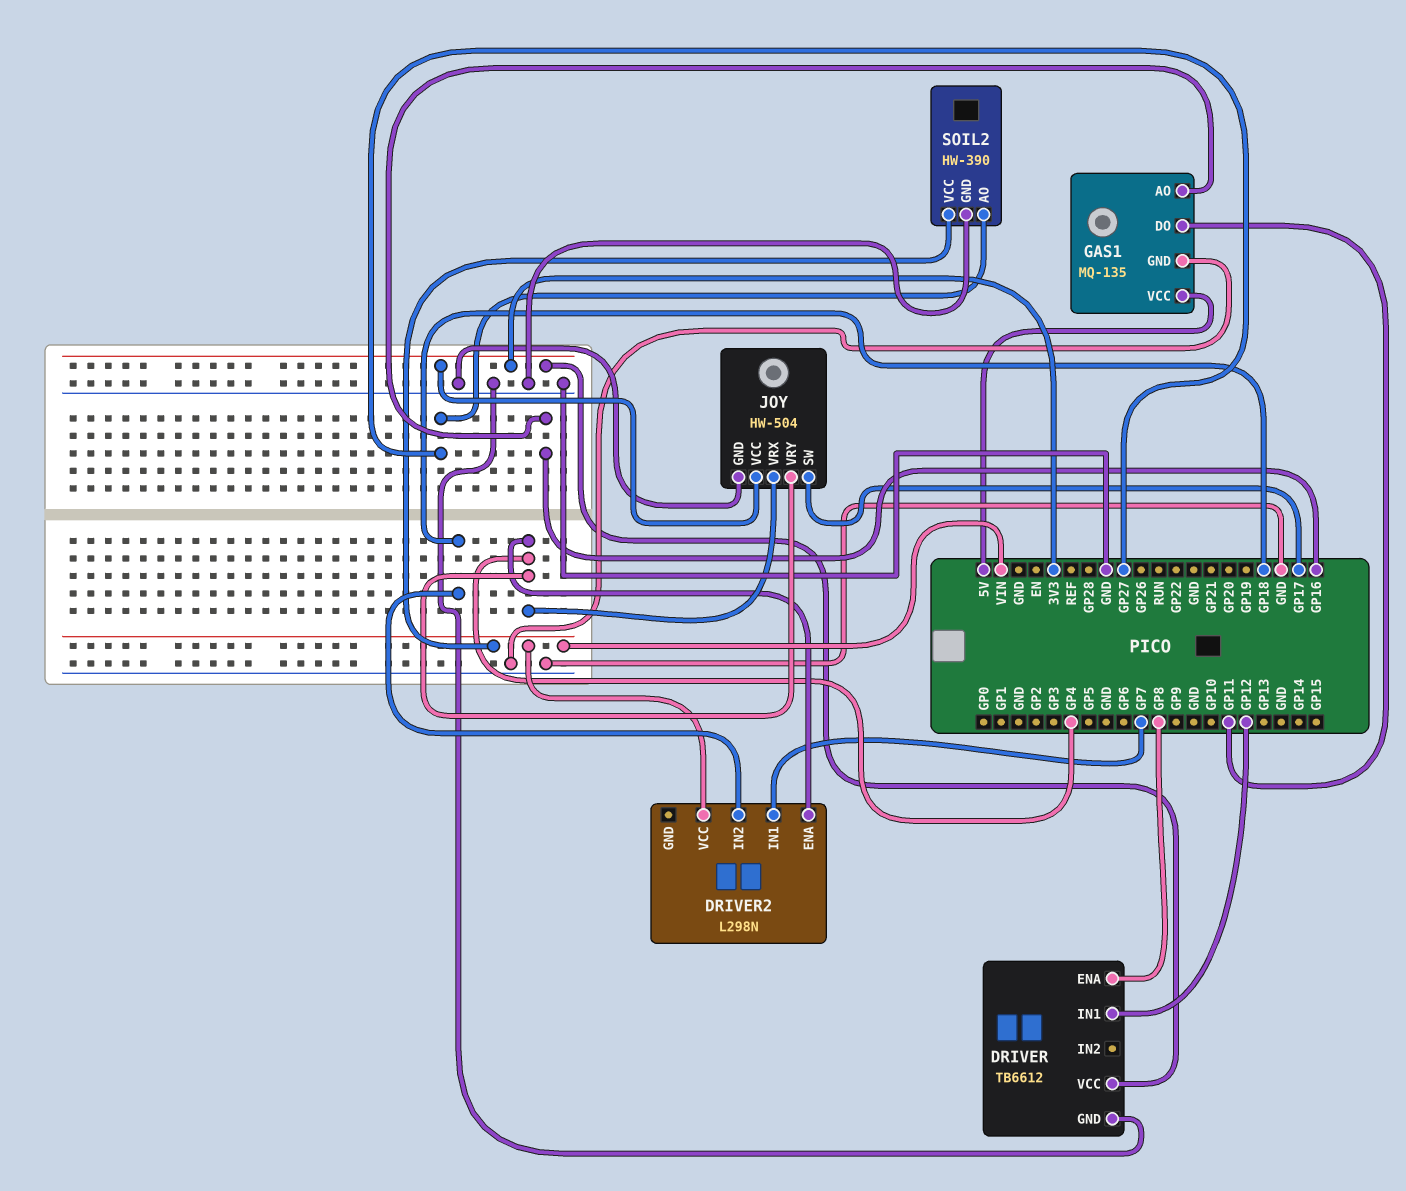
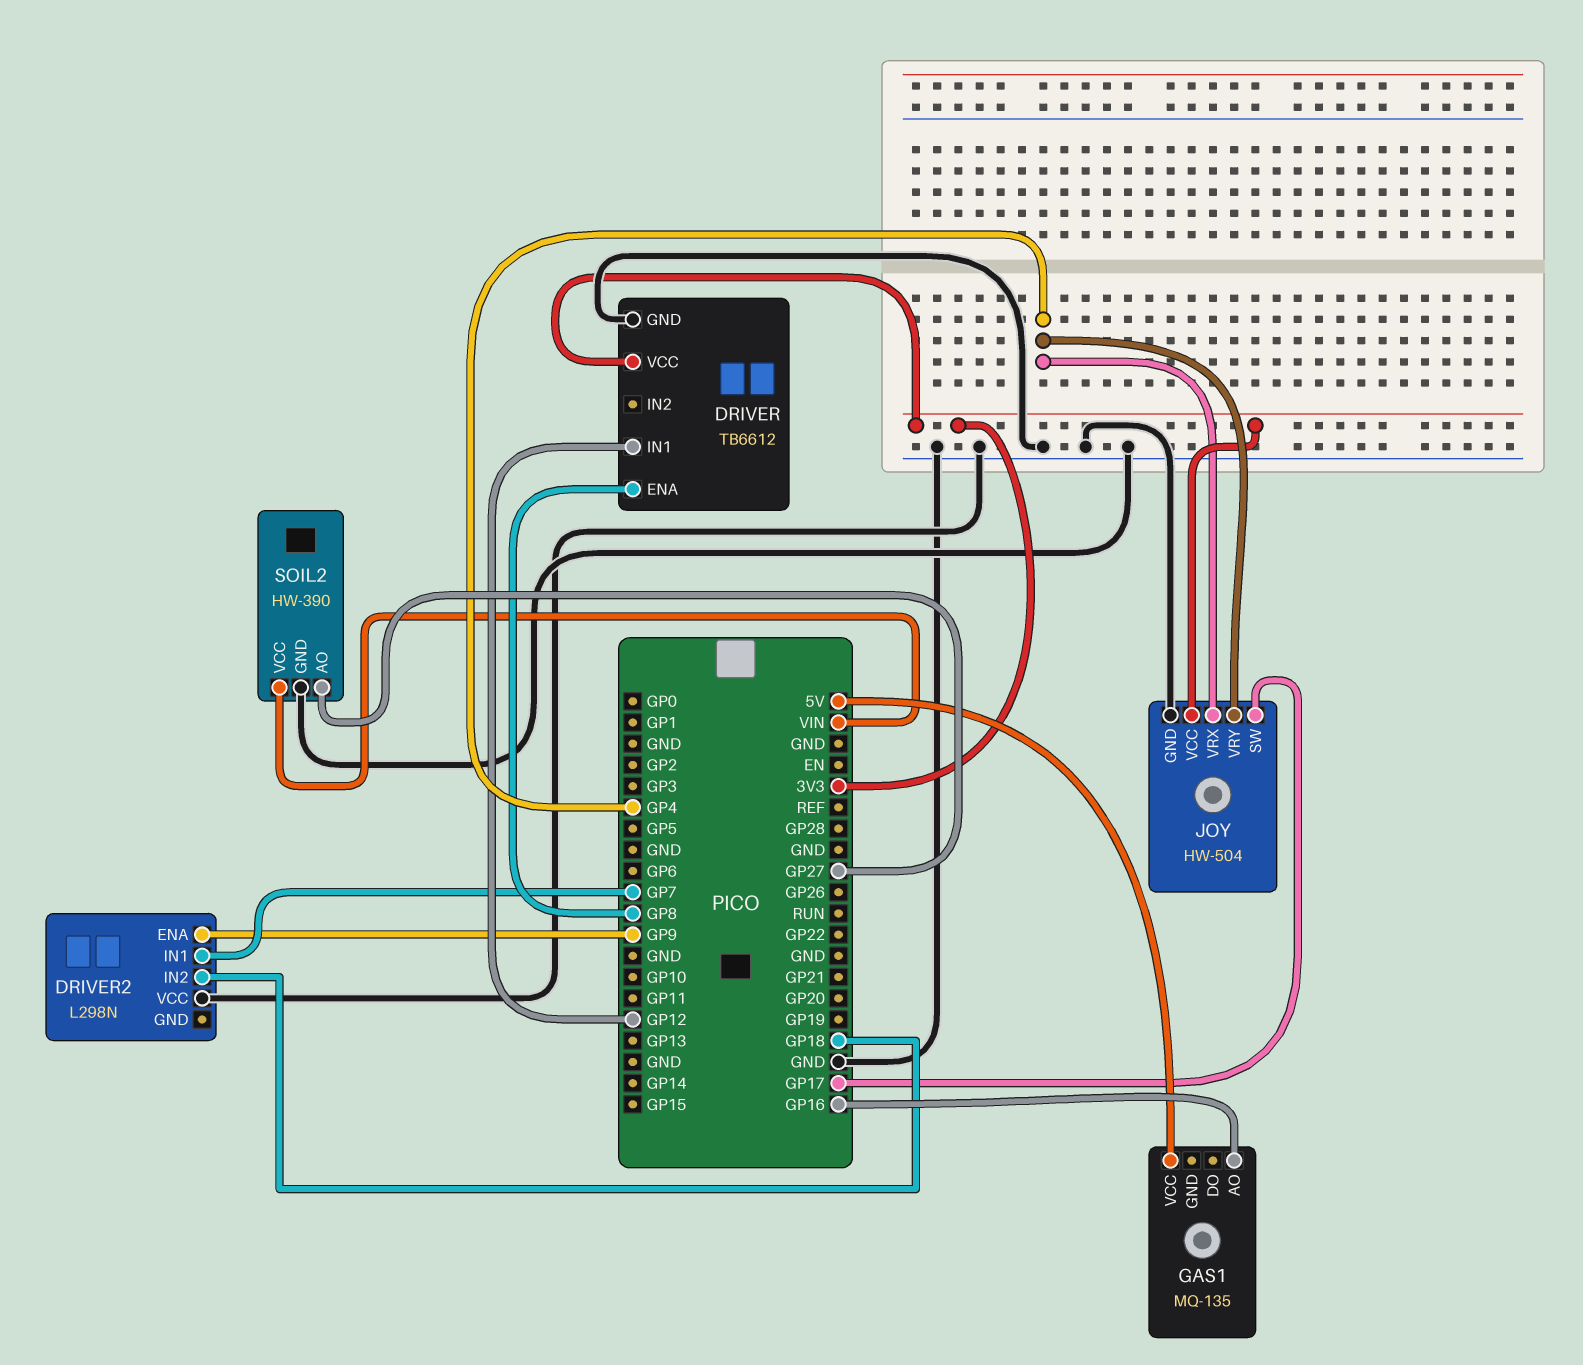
DRIVER2 pin ENA: GP4 -> GP9
DRIVER2 pin VCC: VIN -> GND
GAS1 pin DO: GP11 -> none
GAS1 pin GND: GND -> none

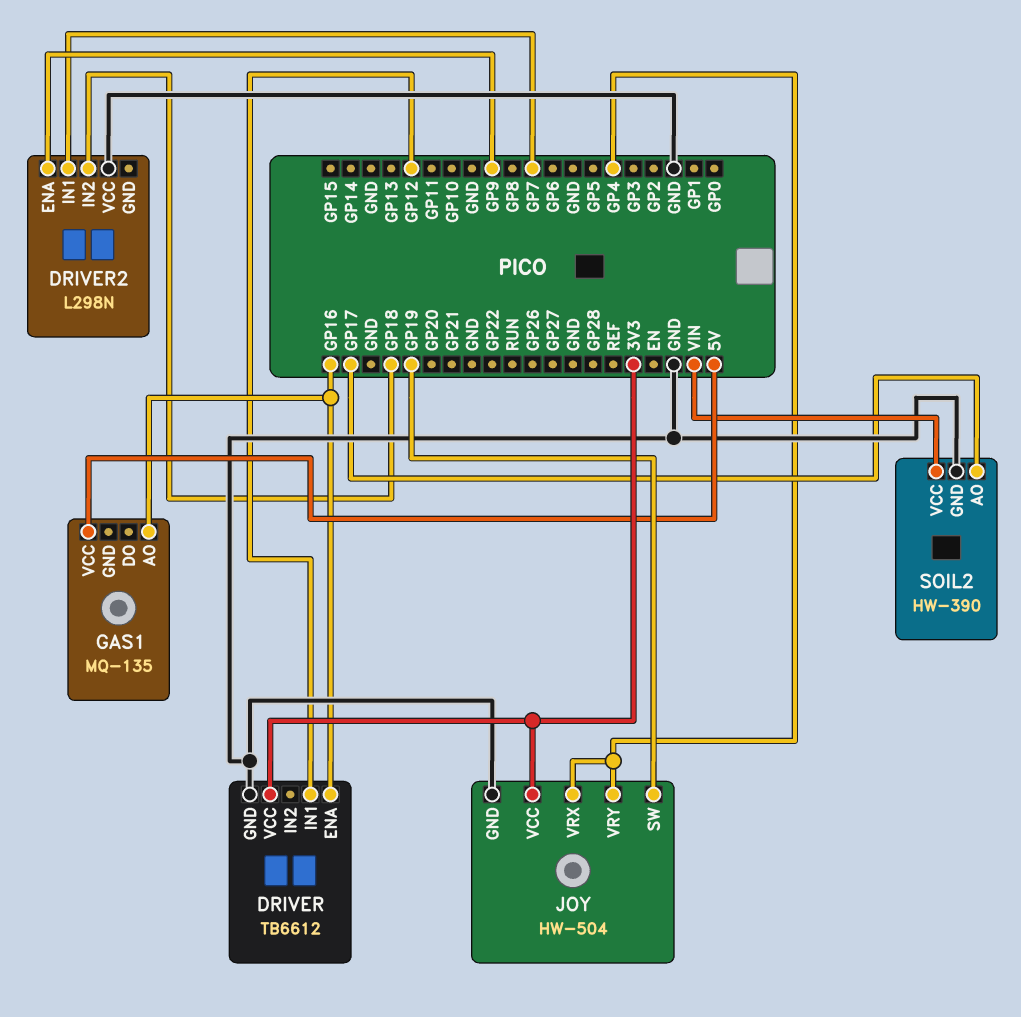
DRIVER pin ENA: GP8 -> GP16
JOY pin SW: GP17 -> GP19
SOIL2 pin AO: GP27 -> GP17

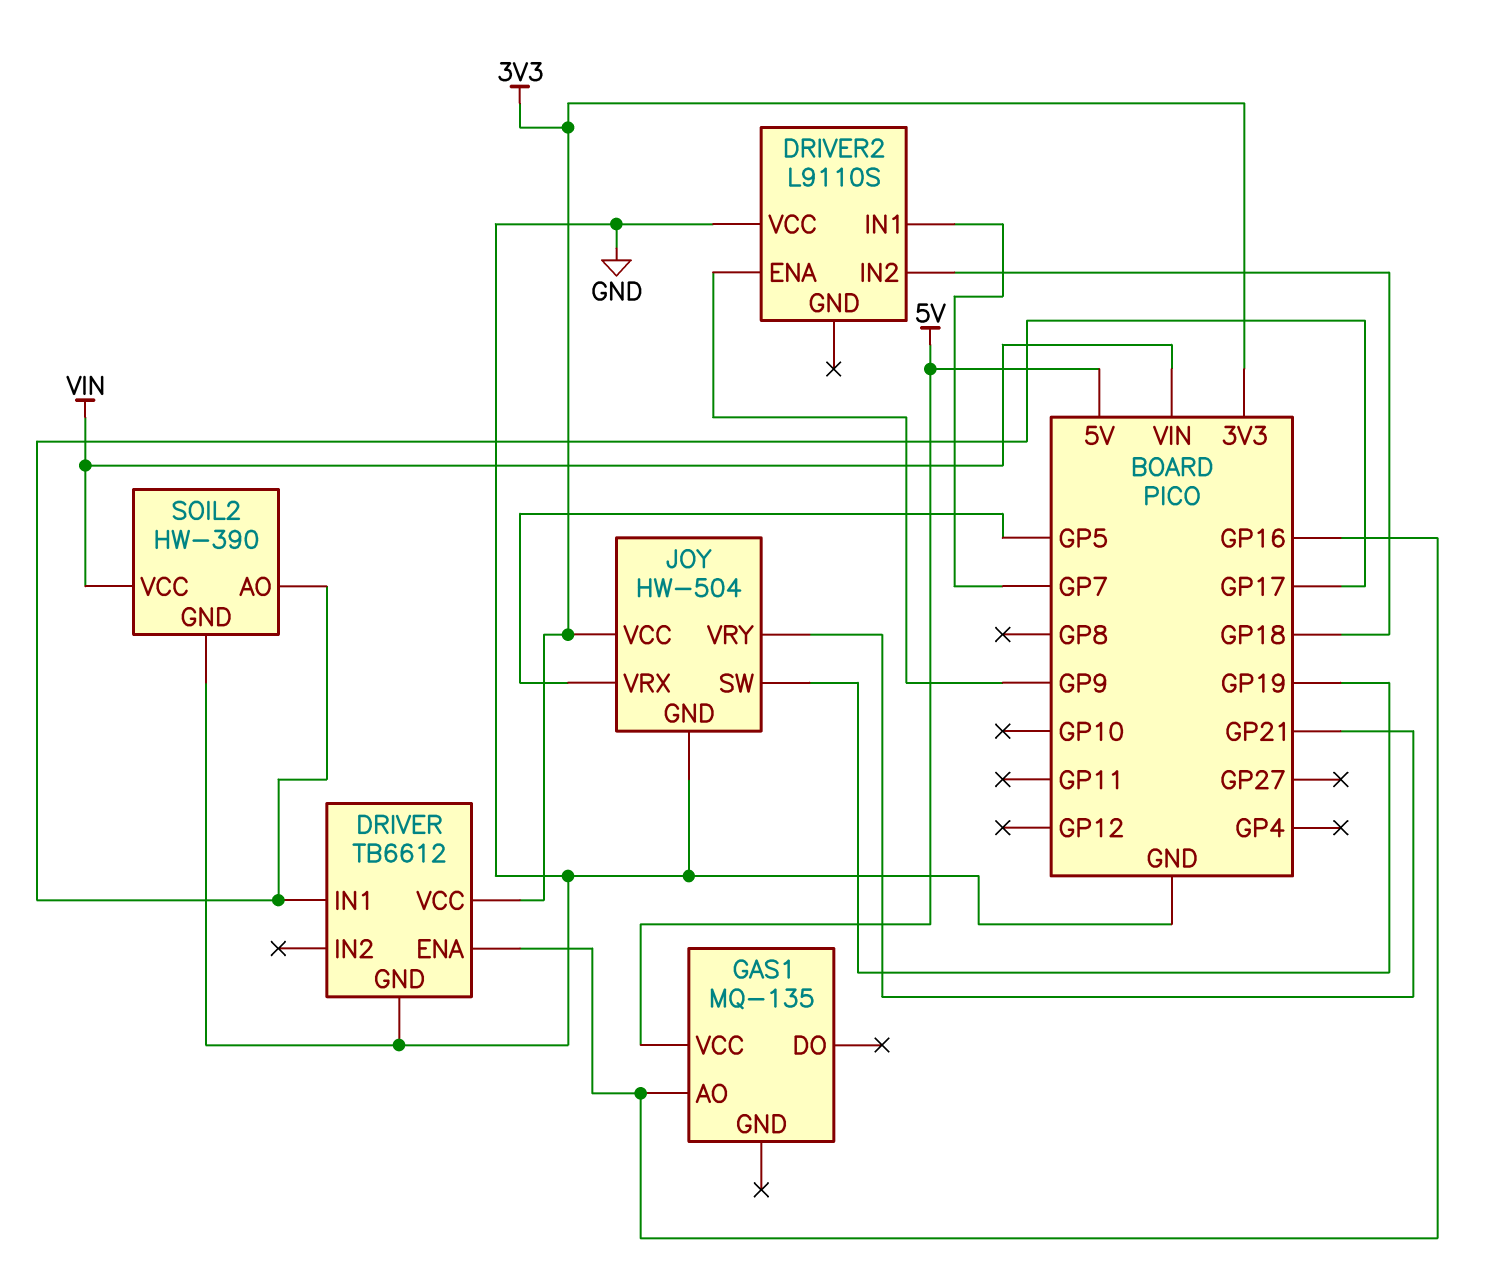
DRIVER pin IN1: GP12 -> GP17
DRIVER2: L298N -> L9110S
JOY pin VRX: GP4 -> GP5
JOY pin VRY: GP4 -> GP21

